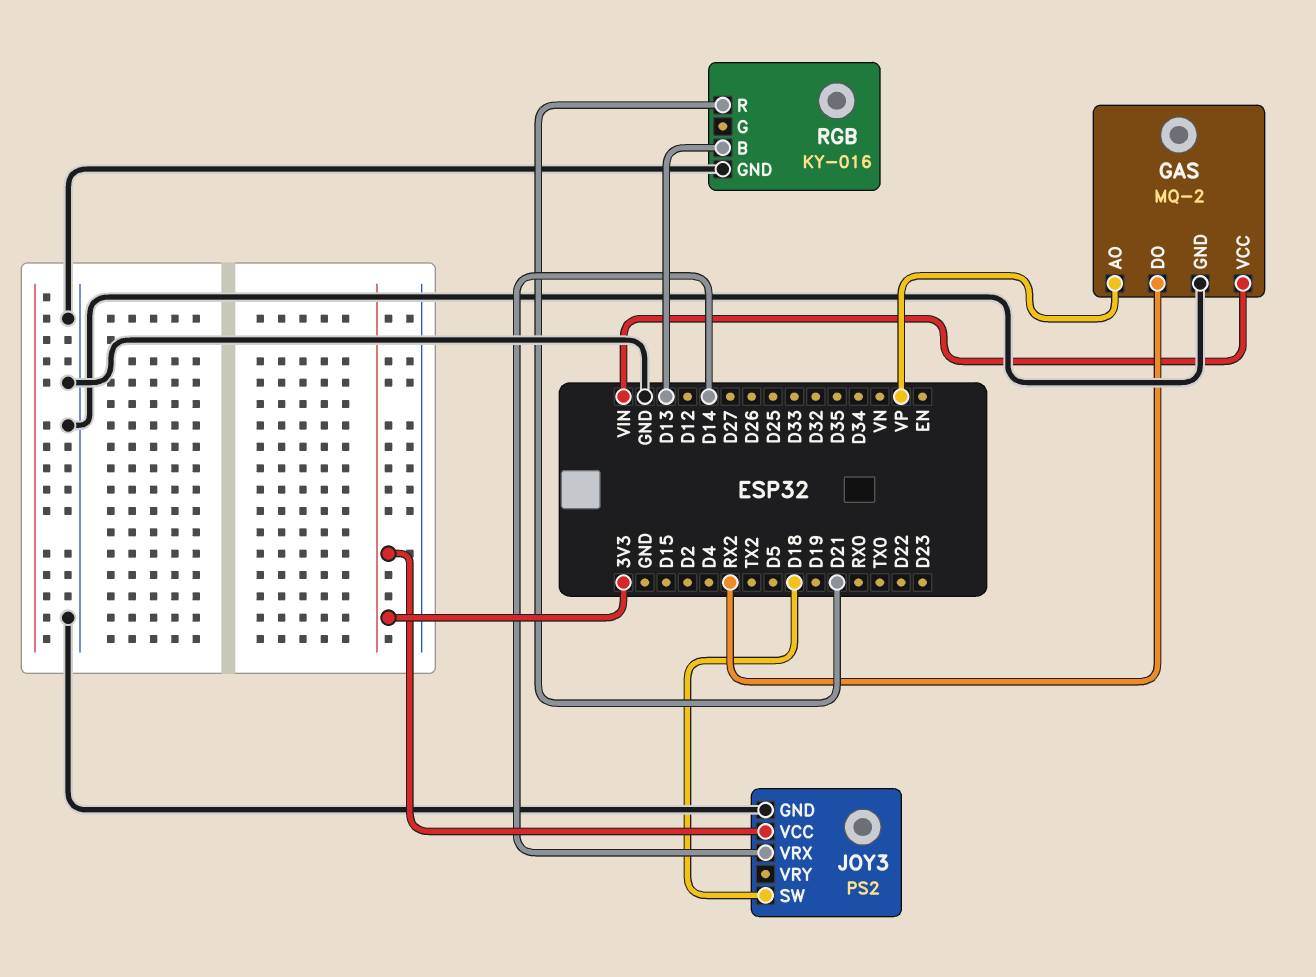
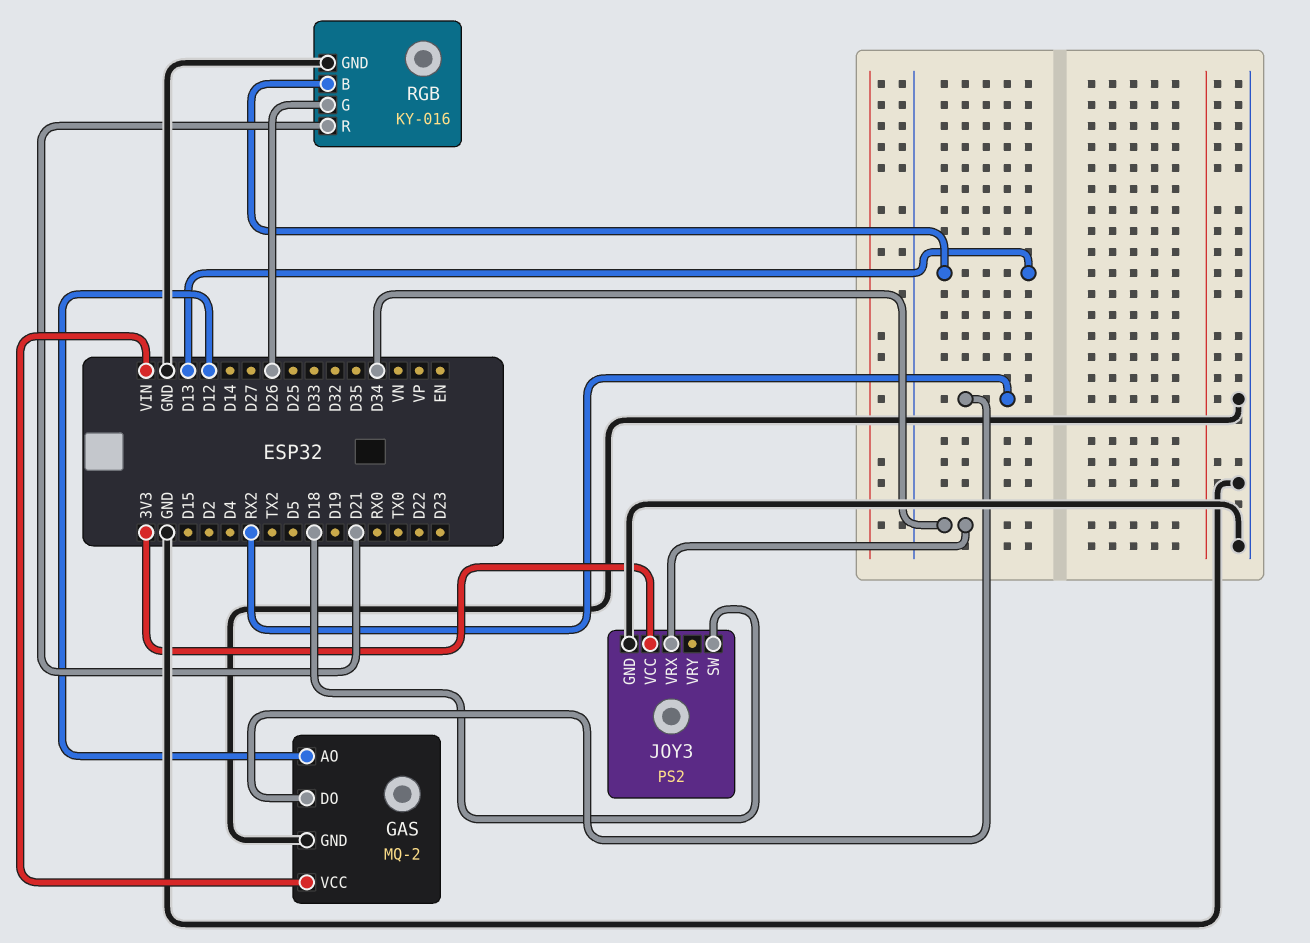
GAS pin AO: VP -> D12
JOY3 pin VRX: D14 -> D34
RGB pin G: none -> D26

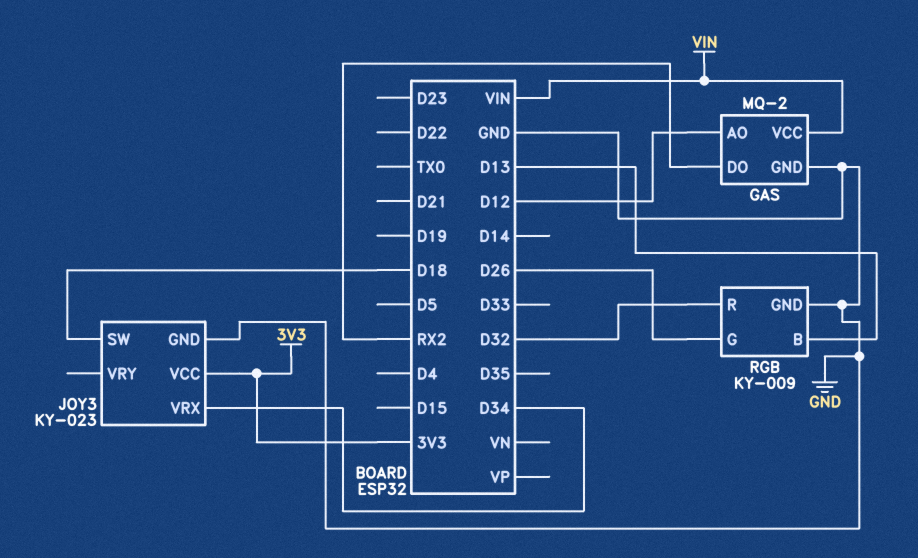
JOY3: PS2 -> KY-023
RGB: KY-016 -> KY-009
RGB pin R: D21 -> D32

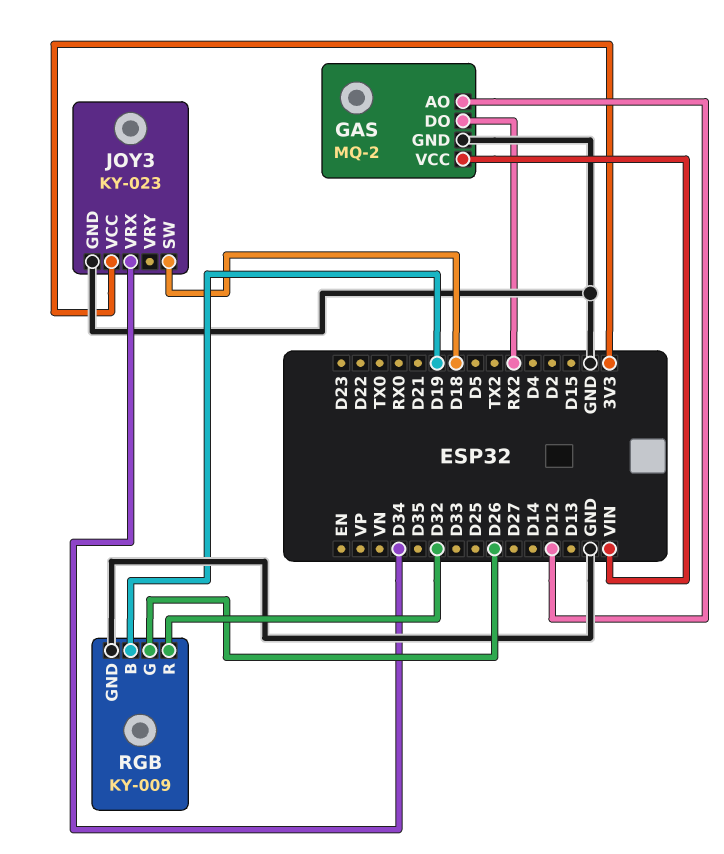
RGB pin B: D13 -> D19

